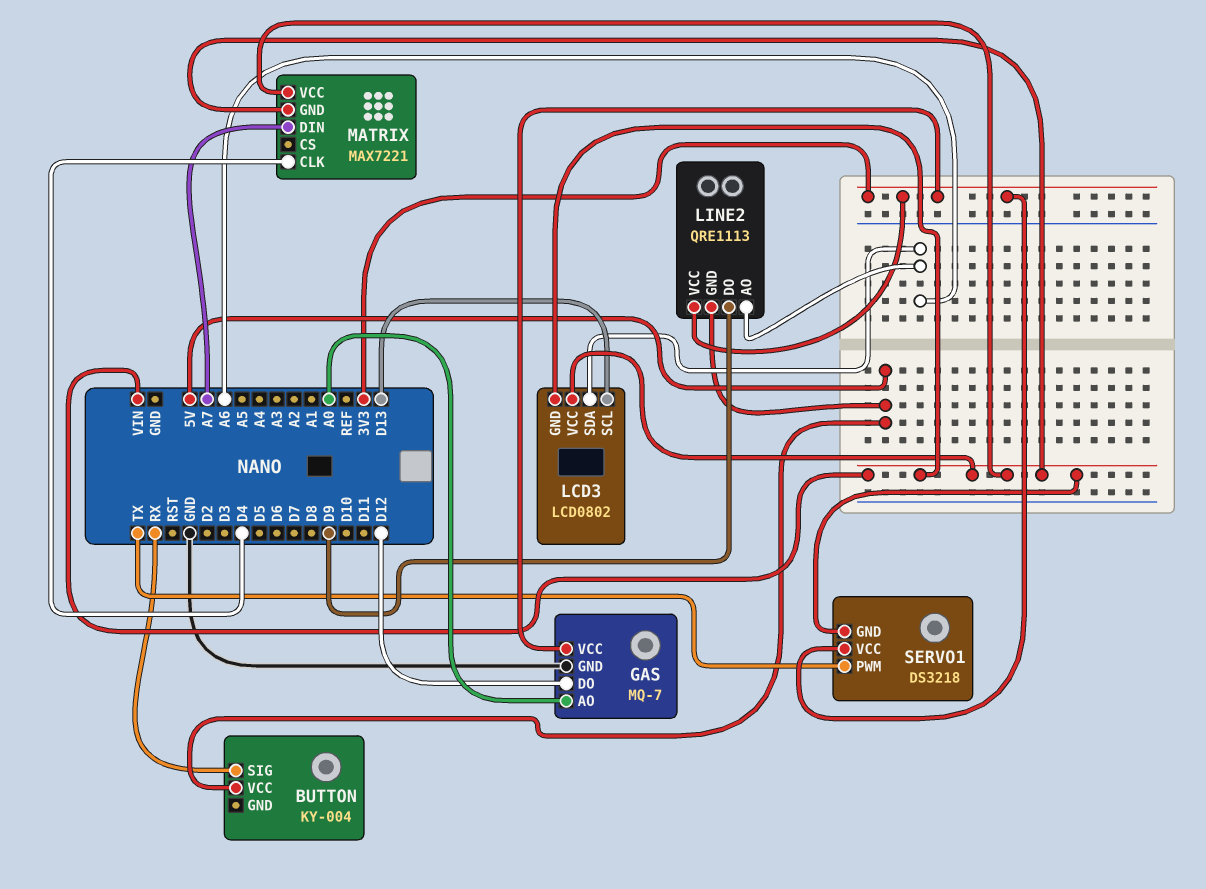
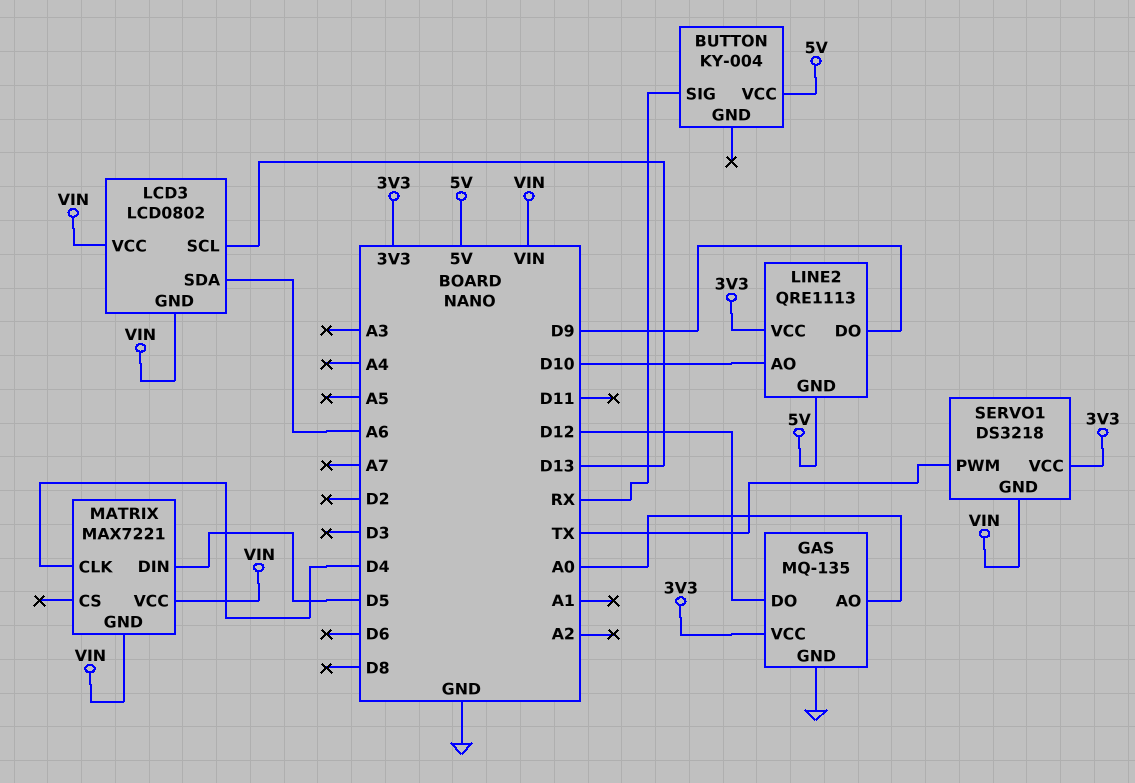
GAS: MQ-7 -> MQ-135
LINE2 pin AO: A6 -> D10
MATRIX pin DIN: A7 -> D5

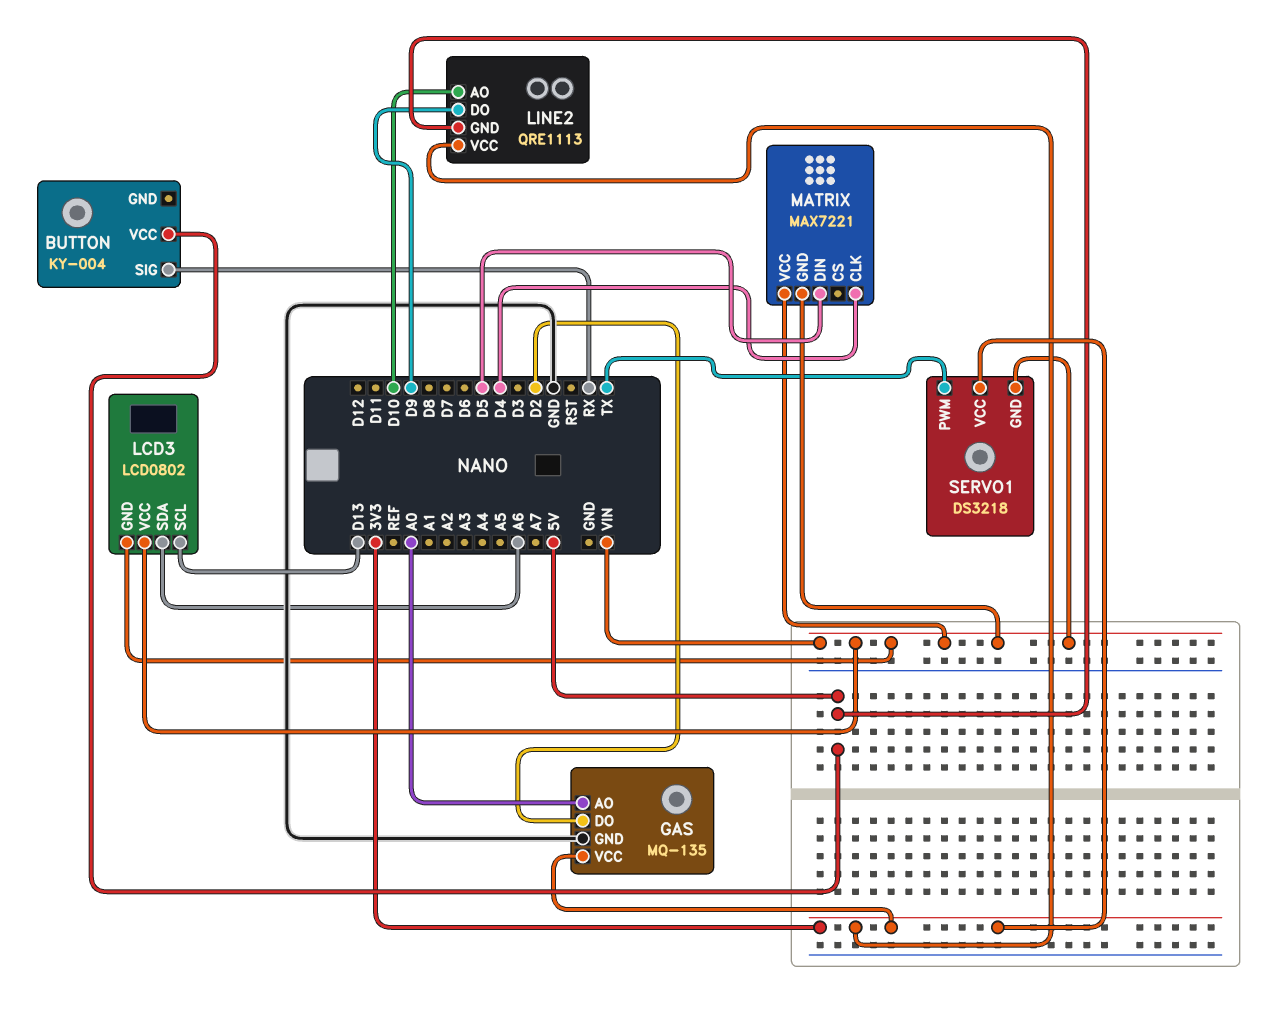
GAS pin DO: D12 -> D2

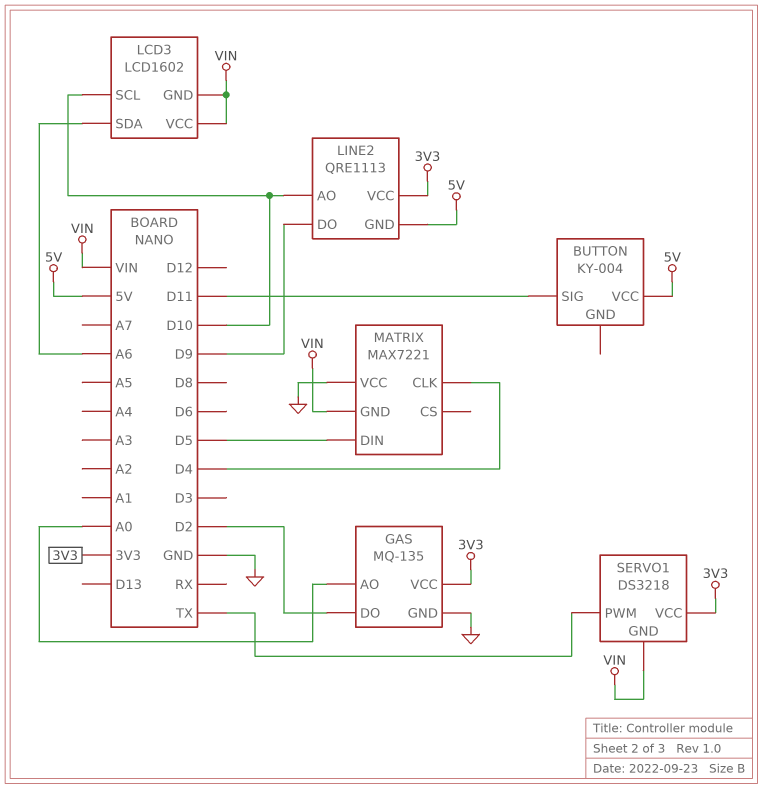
BUTTON pin SIG: RX -> D11
LCD3: LCD0802 -> LCD1602
LCD3 pin SCL: D13 -> D10
MATRIX pin VCC: VIN -> GND

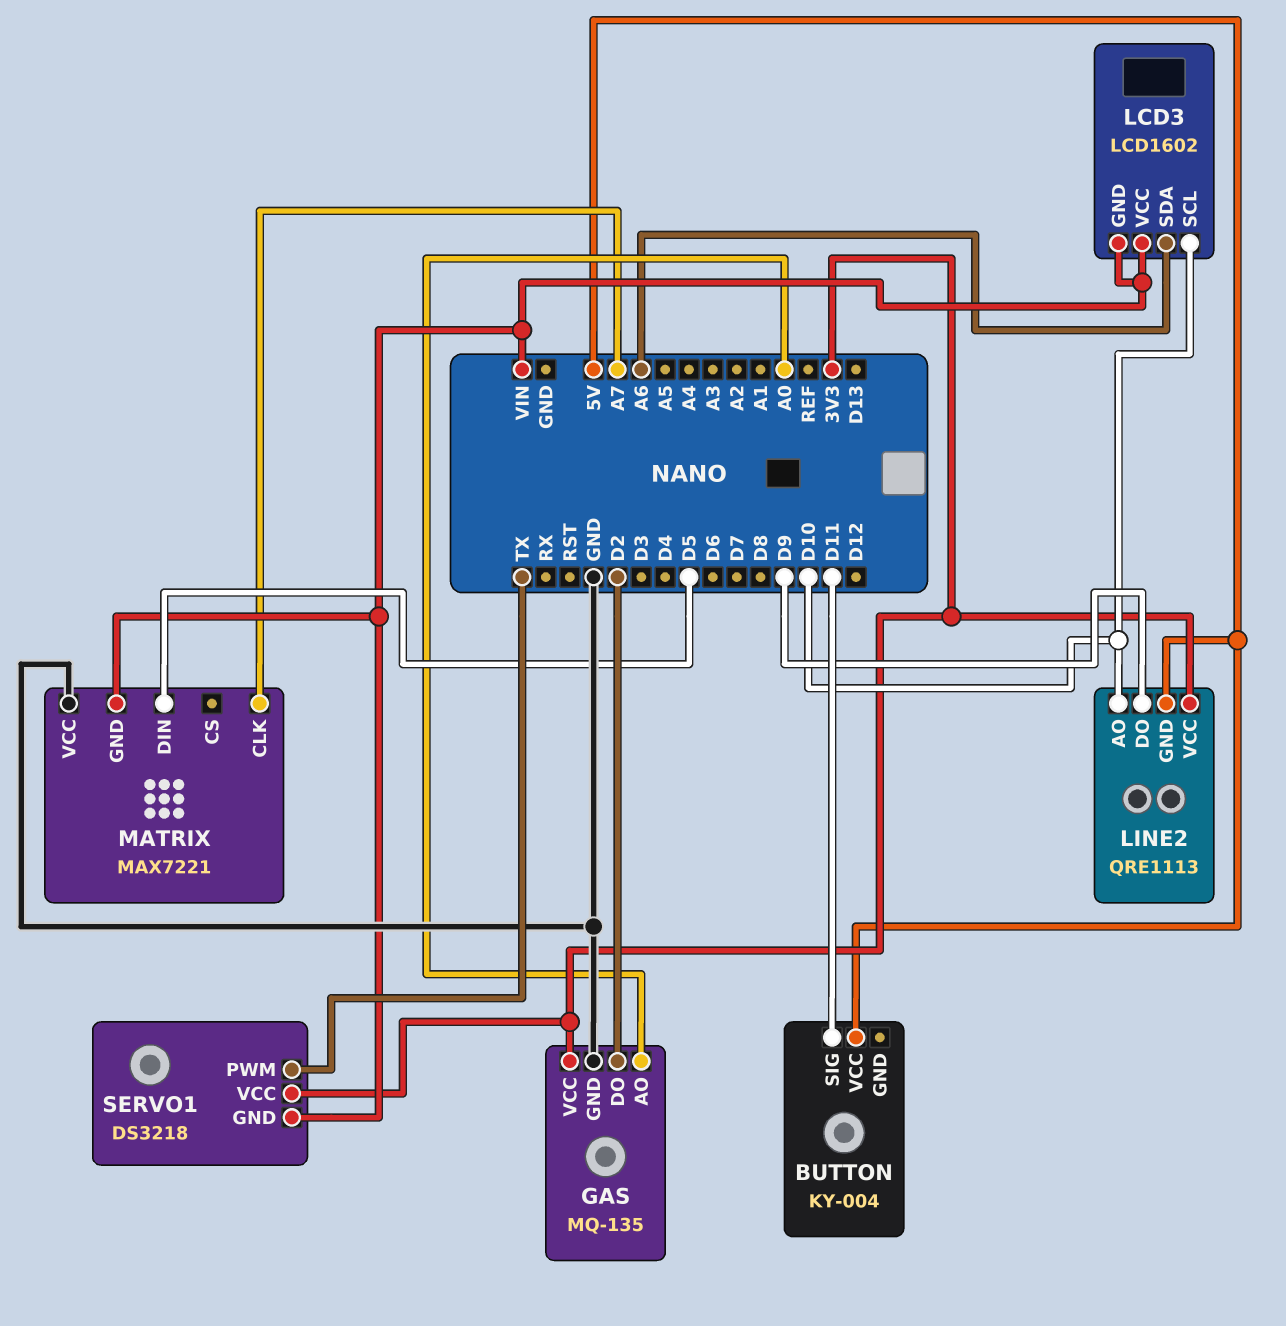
MATRIX pin CLK: D4 -> A7

